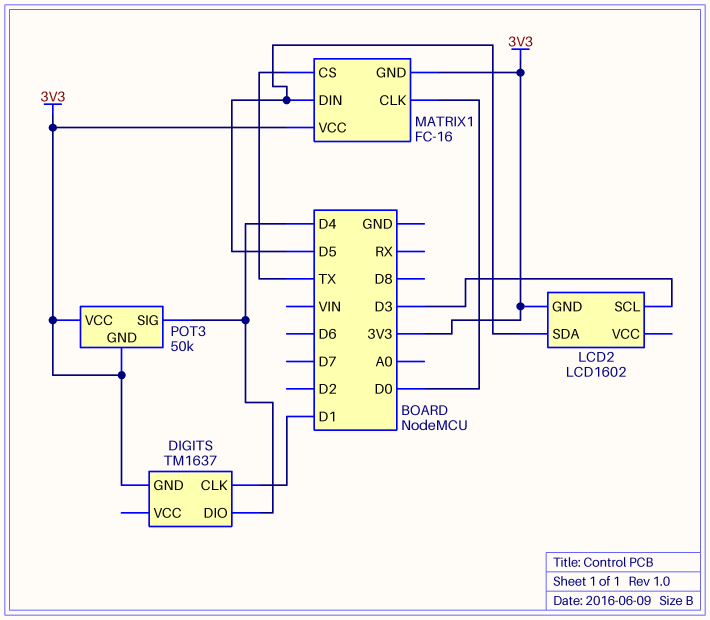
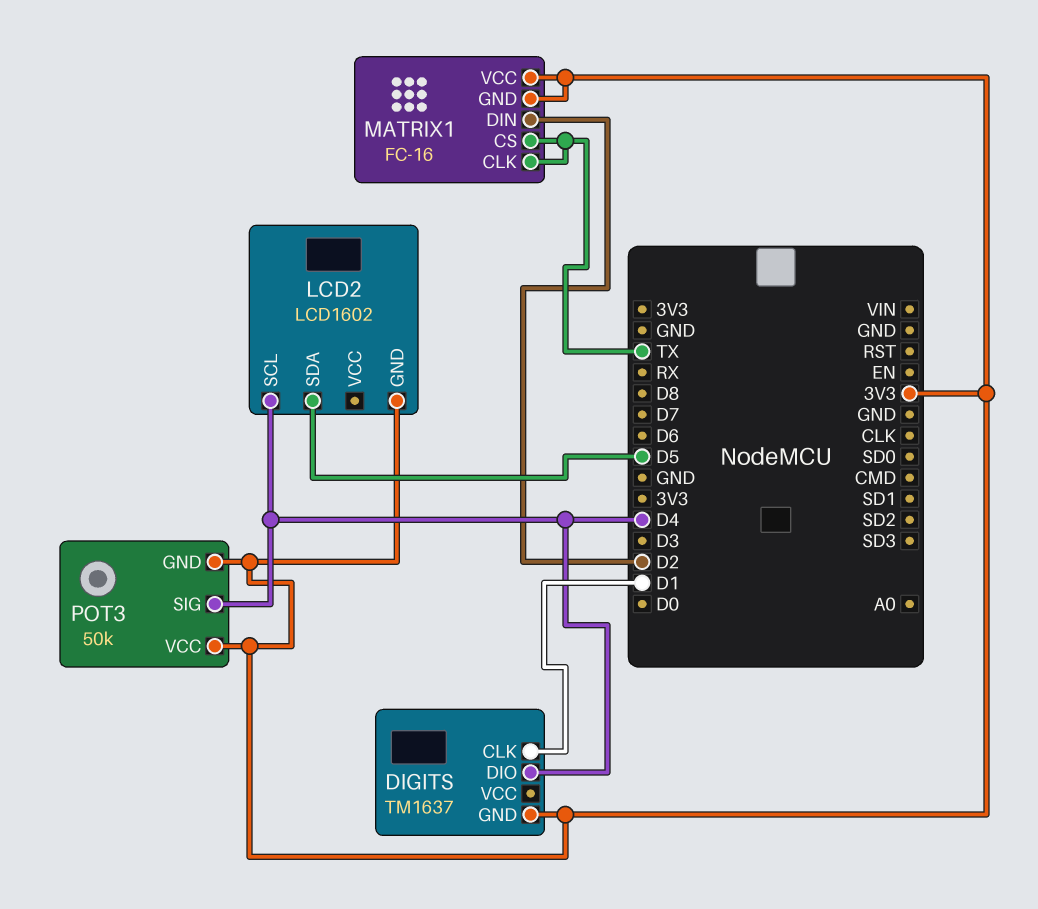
LCD2 pin SCL: D3 -> D4
MATRIX1 pin CLK: D0 -> TX
MATRIX1 pin DIN: D5 -> D2

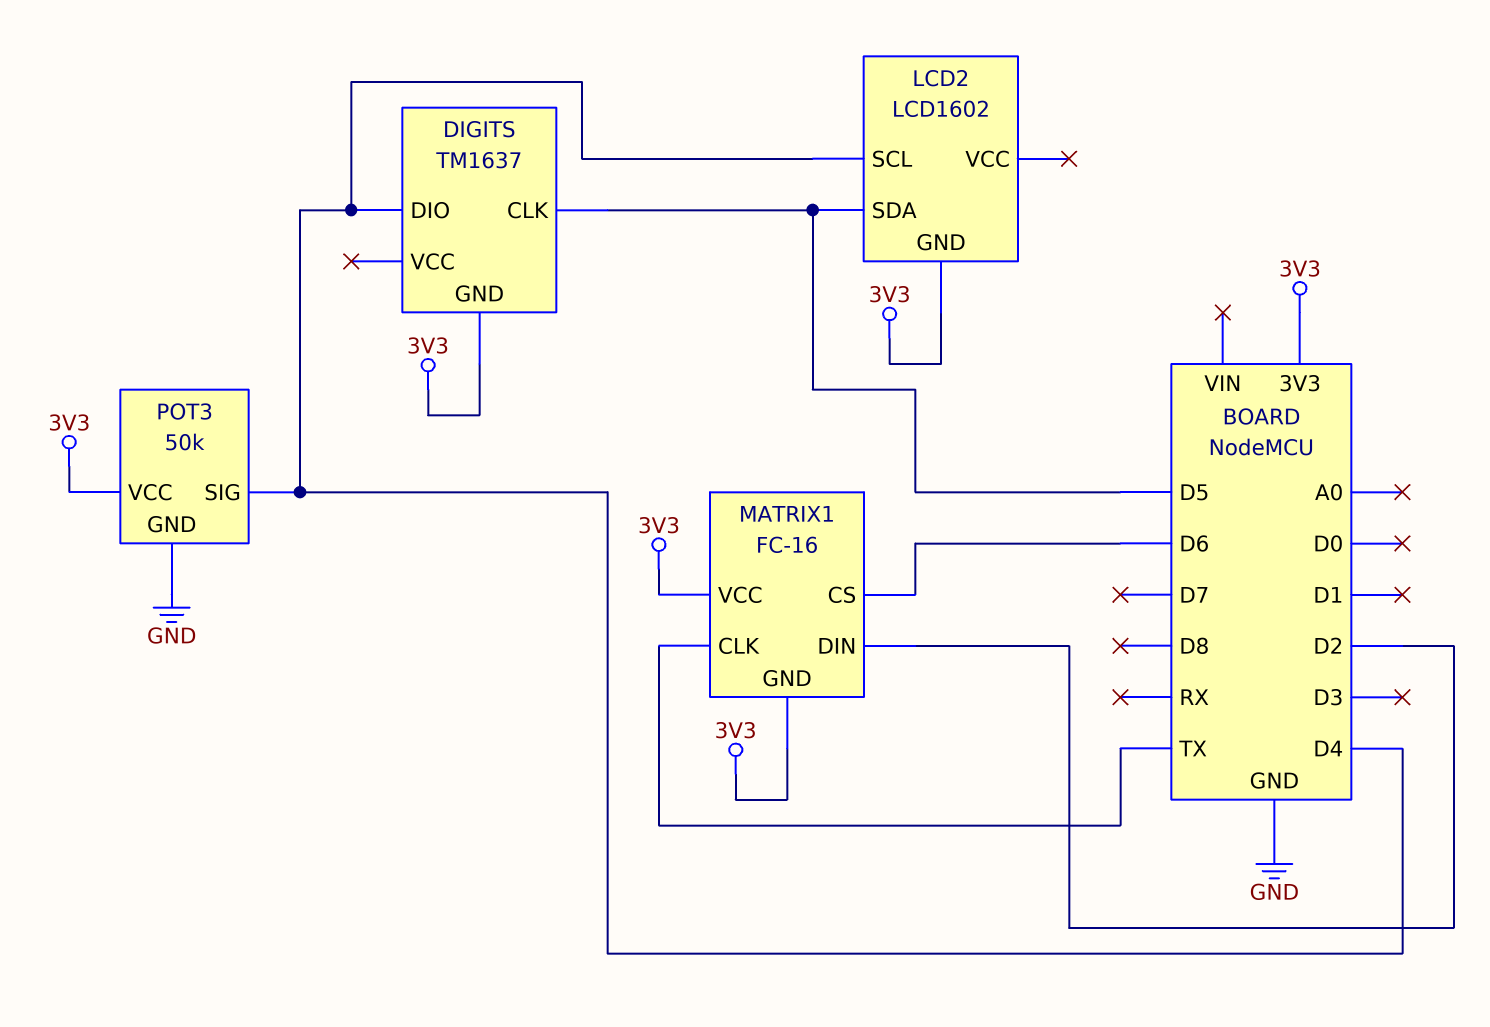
DIGITS pin CLK: D1 -> D5
MATRIX1 pin CS: TX -> D6
POT3 pin GND: 3V3 -> GND

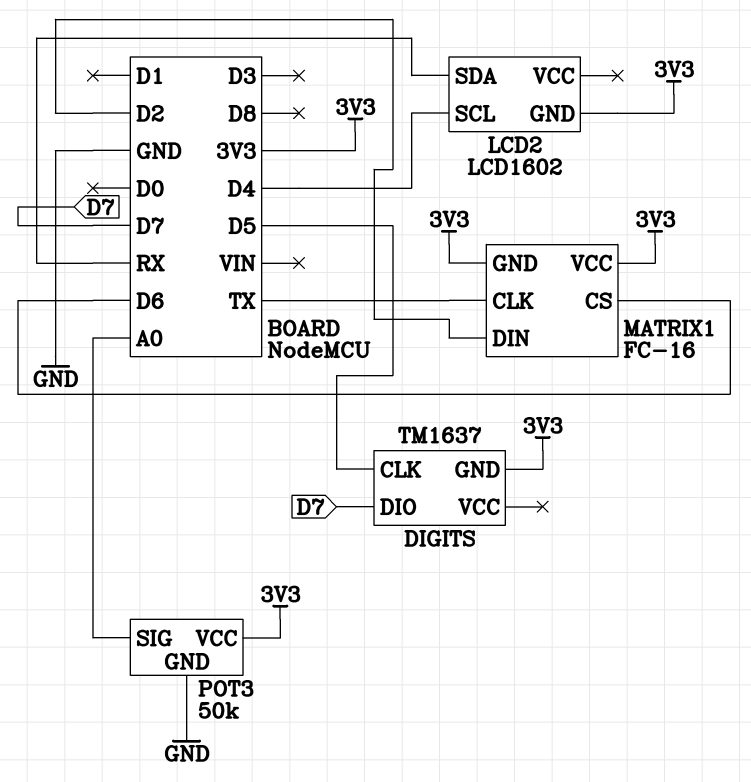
DIGITS pin DIO: D4 -> D7
LCD2 pin SDA: D5 -> RX
POT3 pin SIG: D4 -> A0

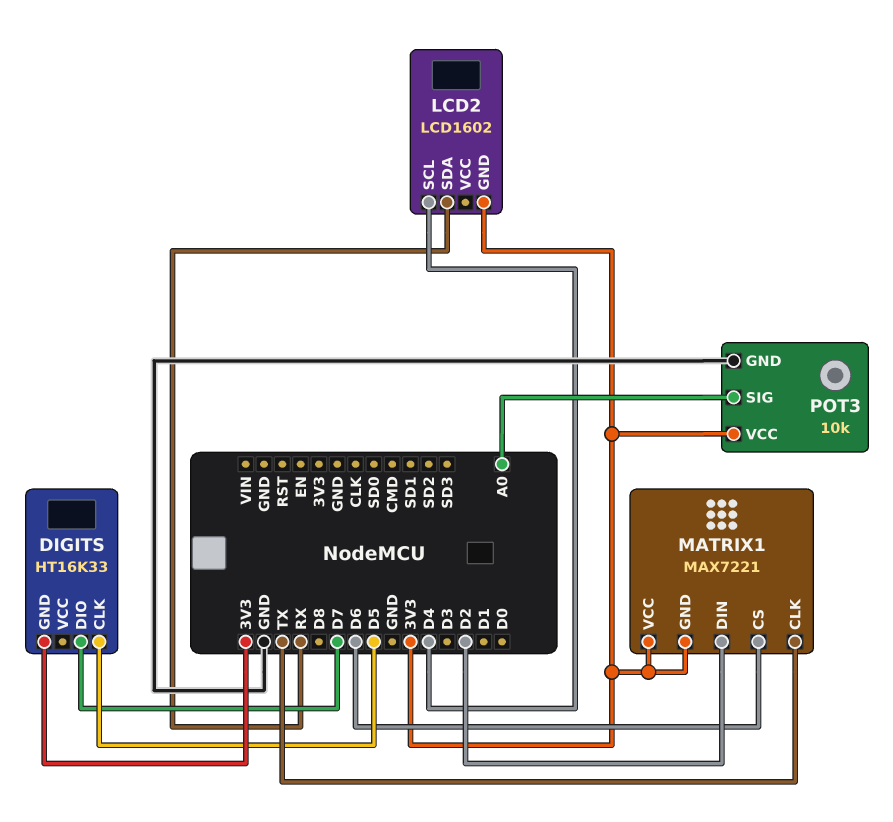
DIGITS: TM1637 -> HT16K33
MATRIX1: FC-16 -> MAX7221
POT3: 50k -> 10k

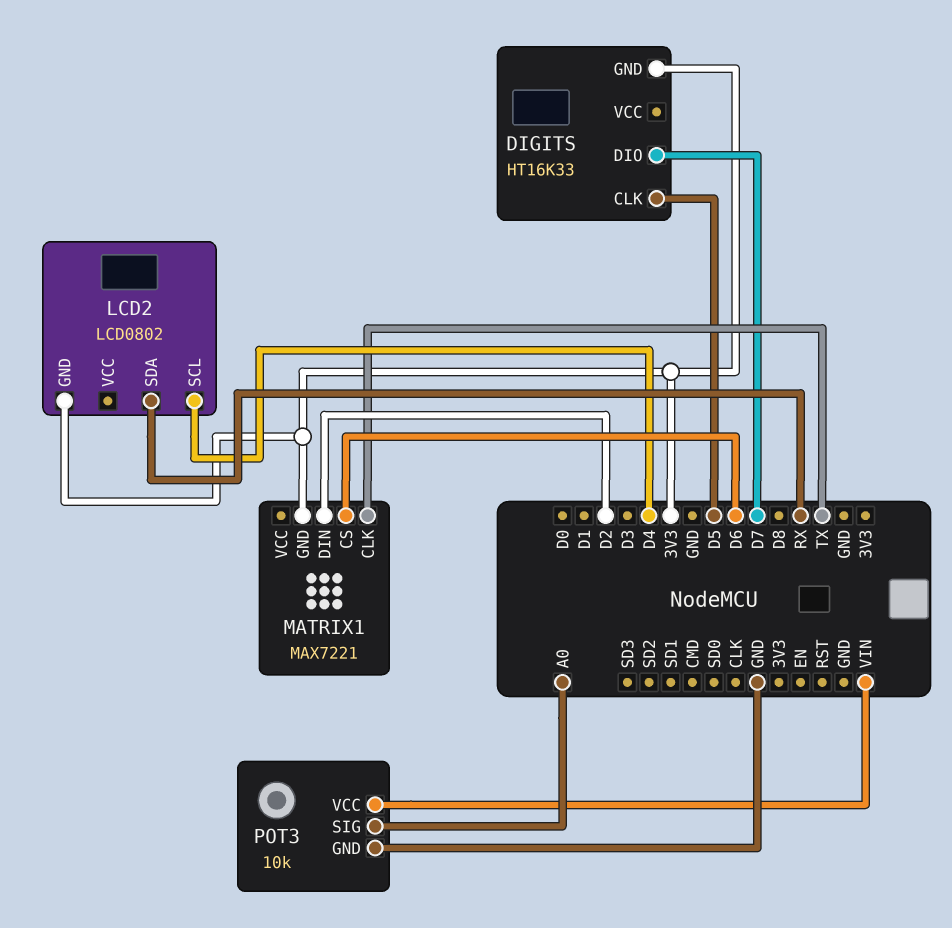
LCD2: LCD1602 -> LCD0802
MATRIX1 pin VCC: 3V3 -> none
POT3 pin VCC: 3V3 -> VIN

